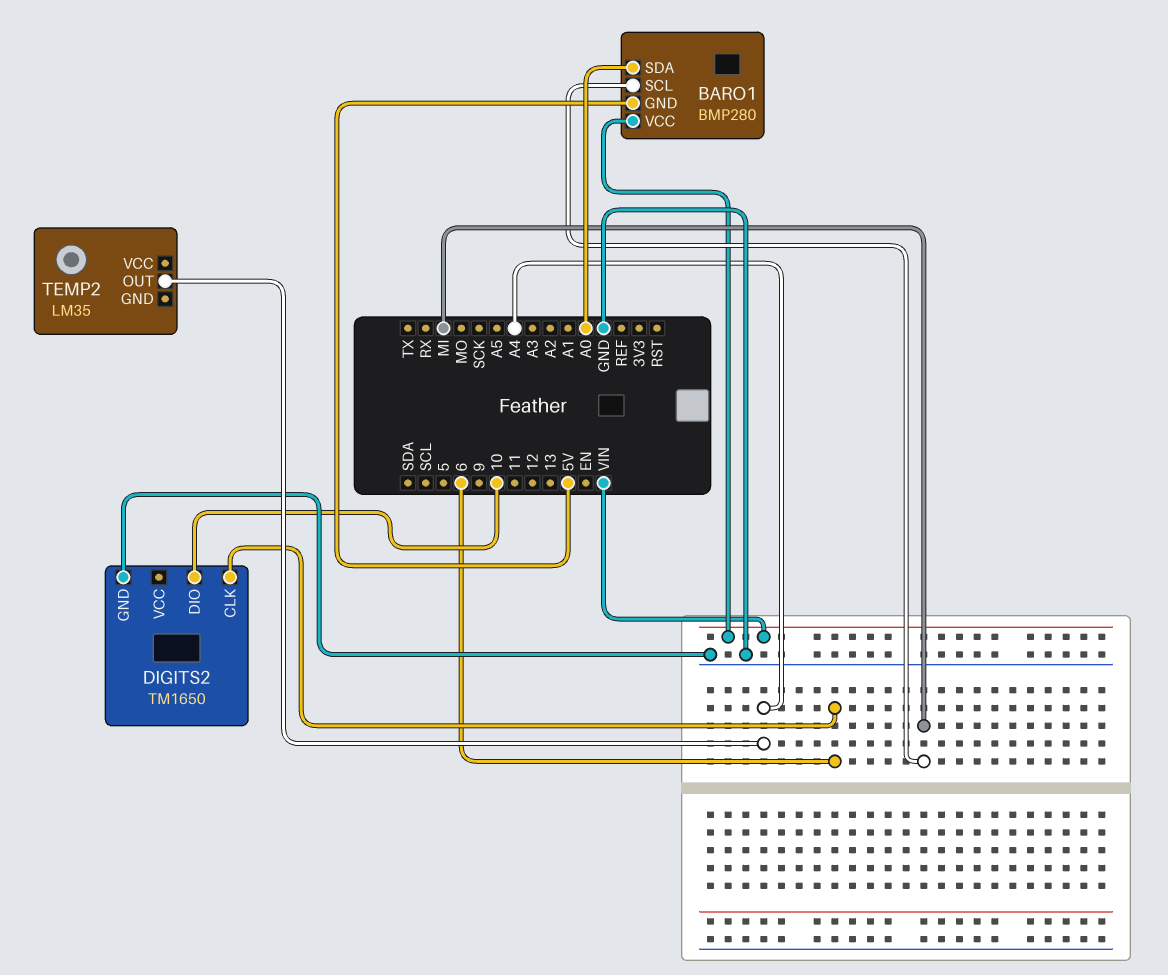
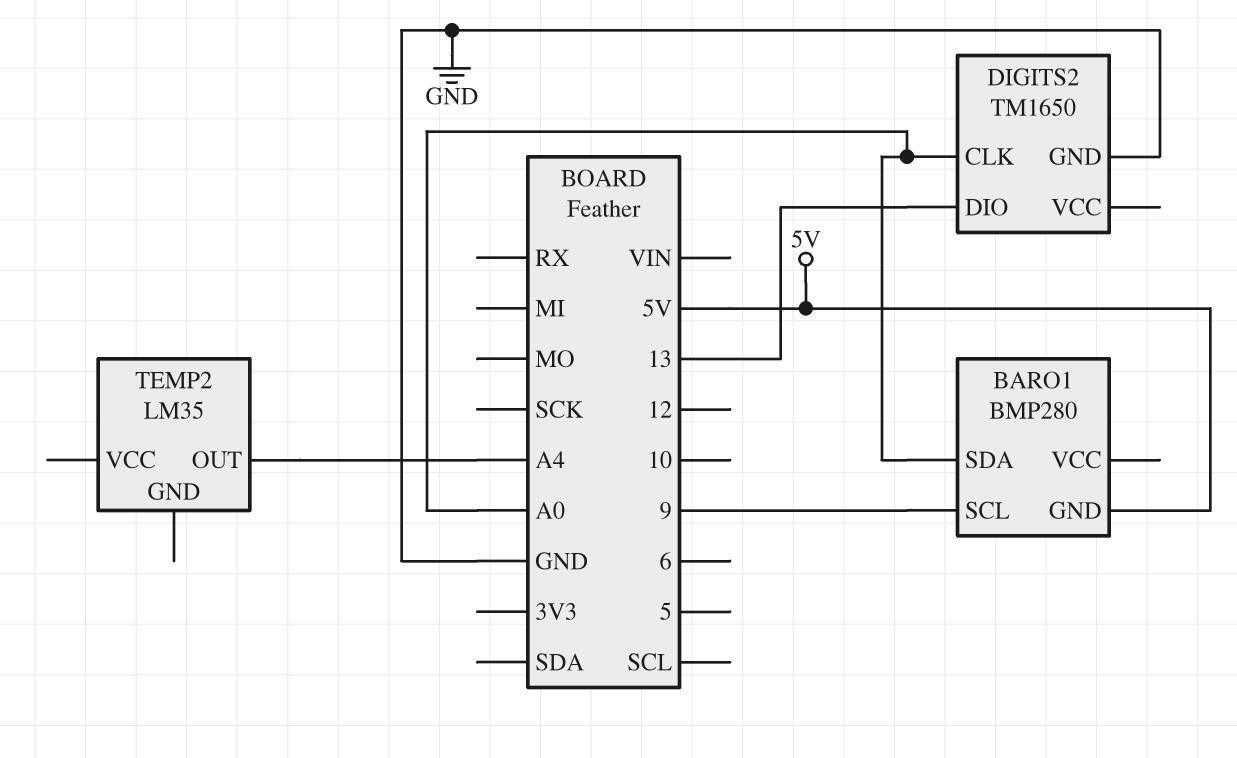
BARO1 pin SCL: MI -> 9
BARO1 pin VCC: VIN -> none
DIGITS2 pin CLK: 6 -> A0
DIGITS2 pin DIO: 10 -> 13

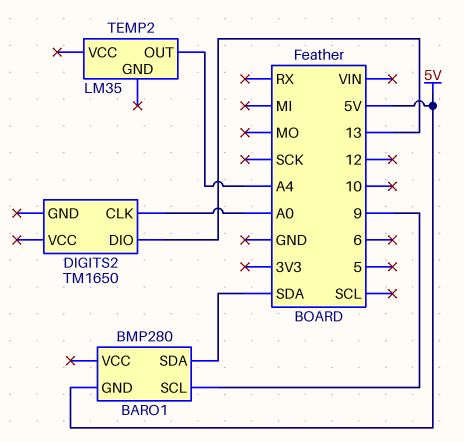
BARO1 pin SDA: A0 -> SDA
DIGITS2 pin GND: GND -> none

